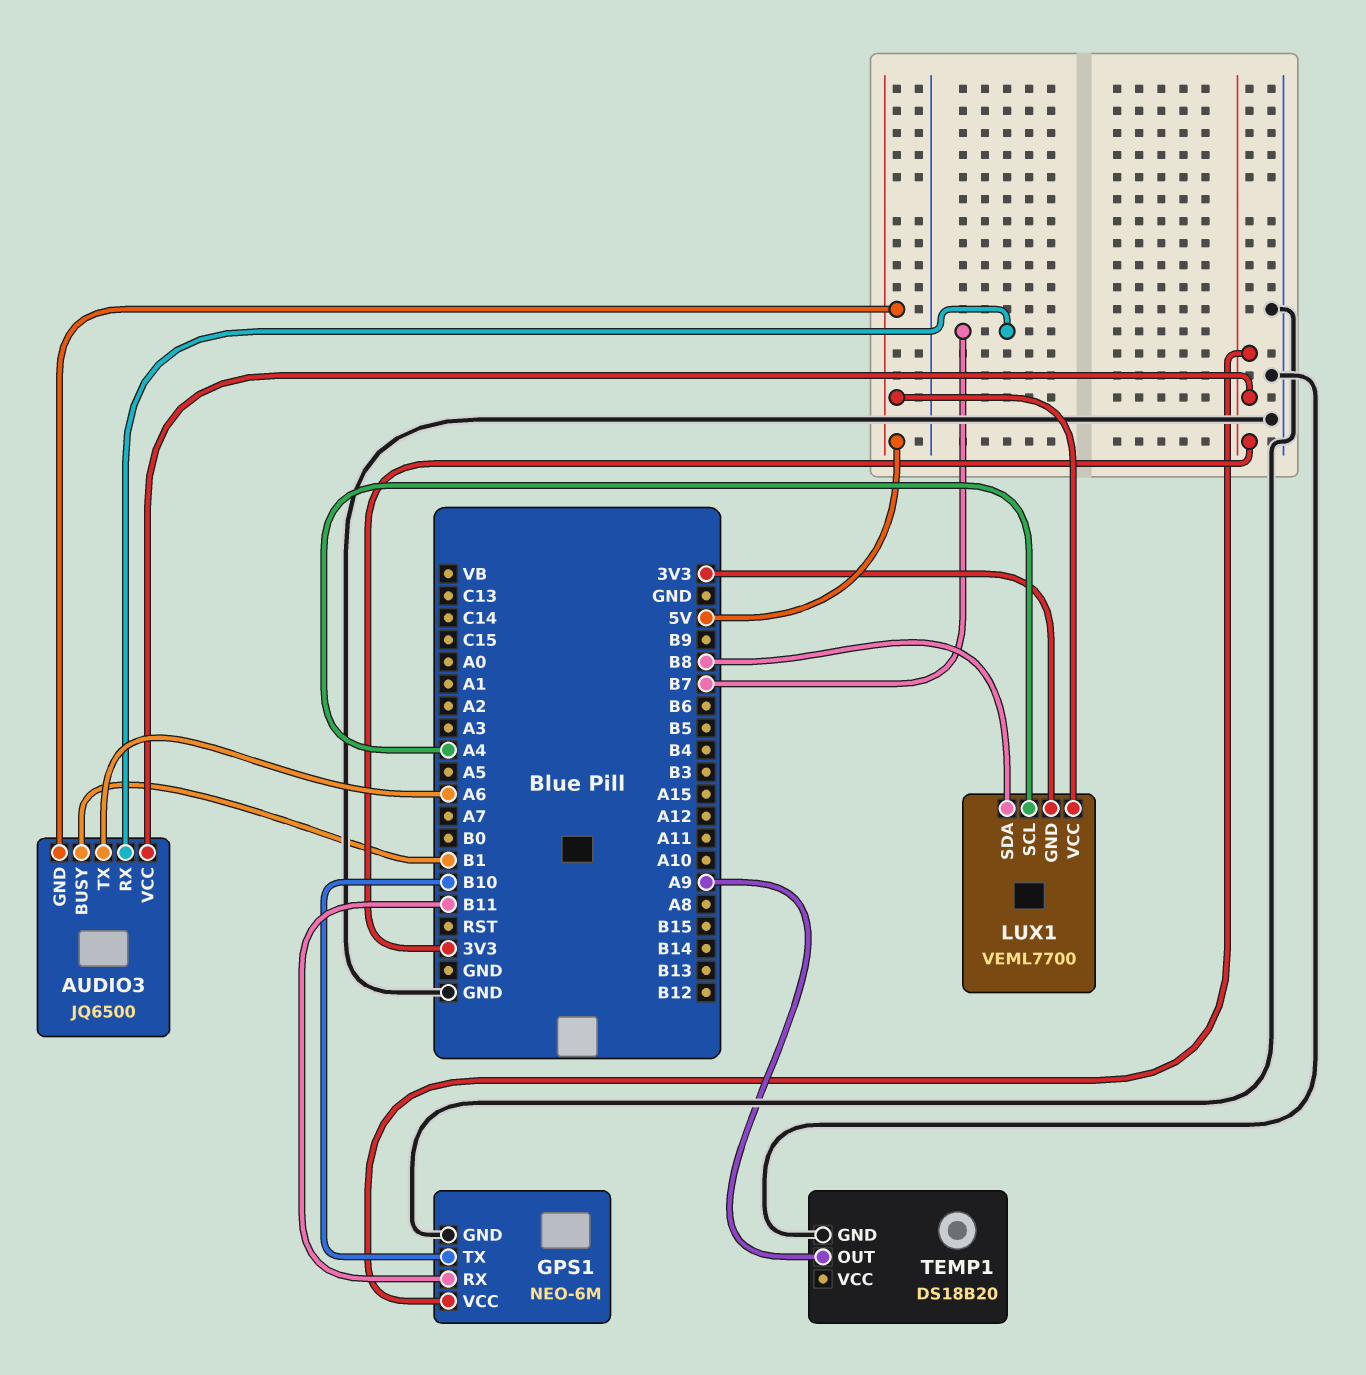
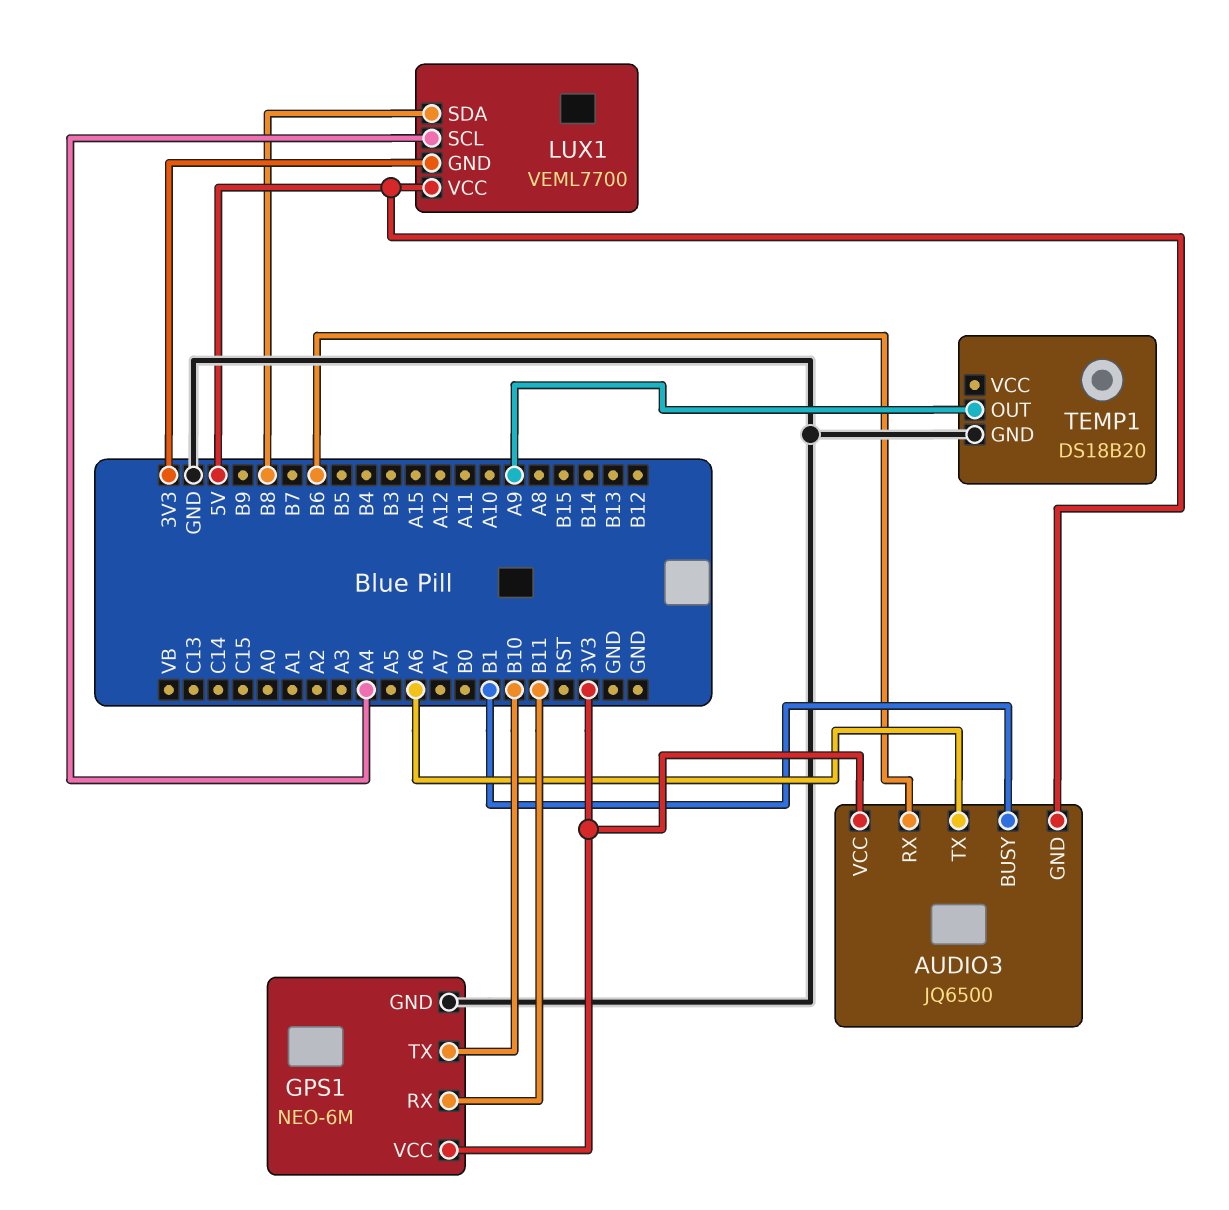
AUDIO3 pin RX: B7 -> B6

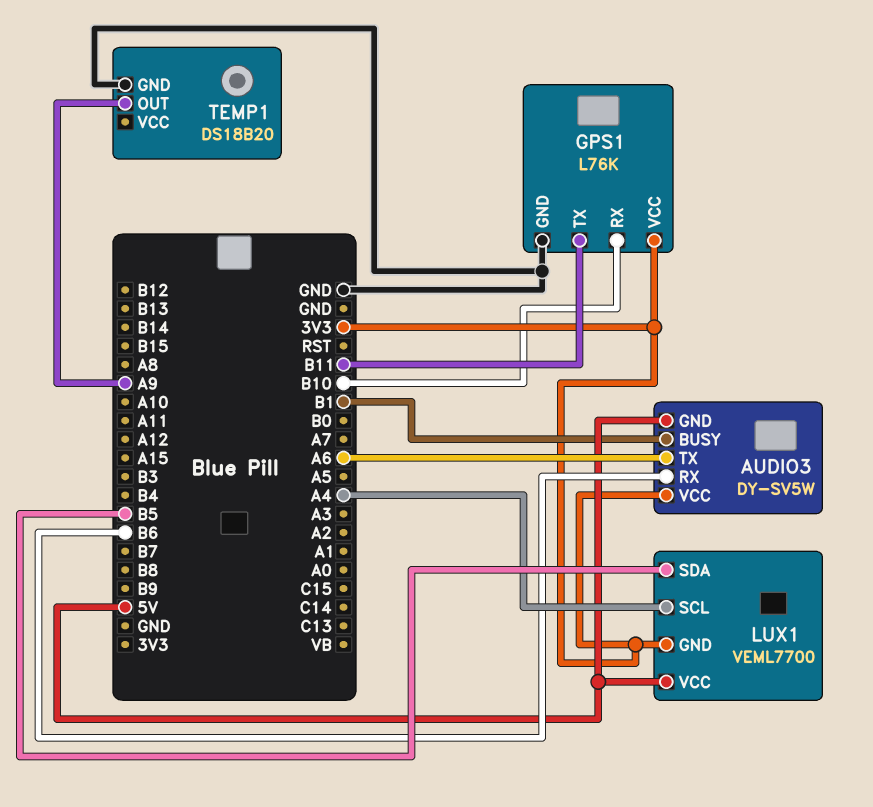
AUDIO3: JQ6500 -> DY-SV5W
GPS1: NEO-6M -> L76K
GPS1 pin RX: B11 -> B10
GPS1 pin TX: B10 -> B11
LUX1 pin SDA: B8 -> B5

